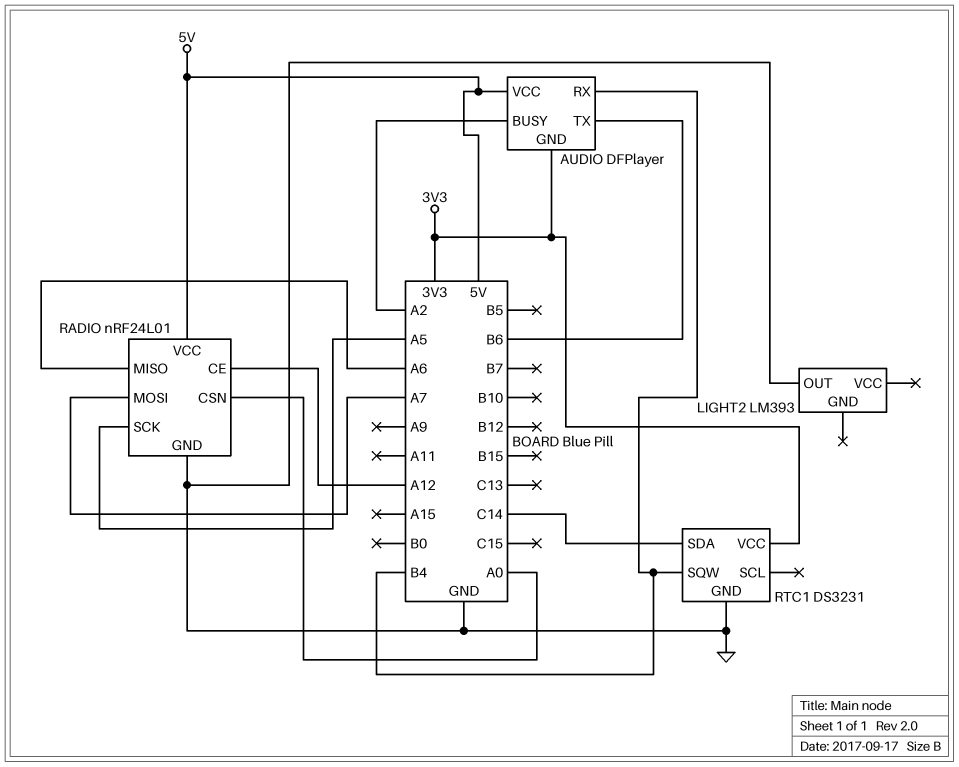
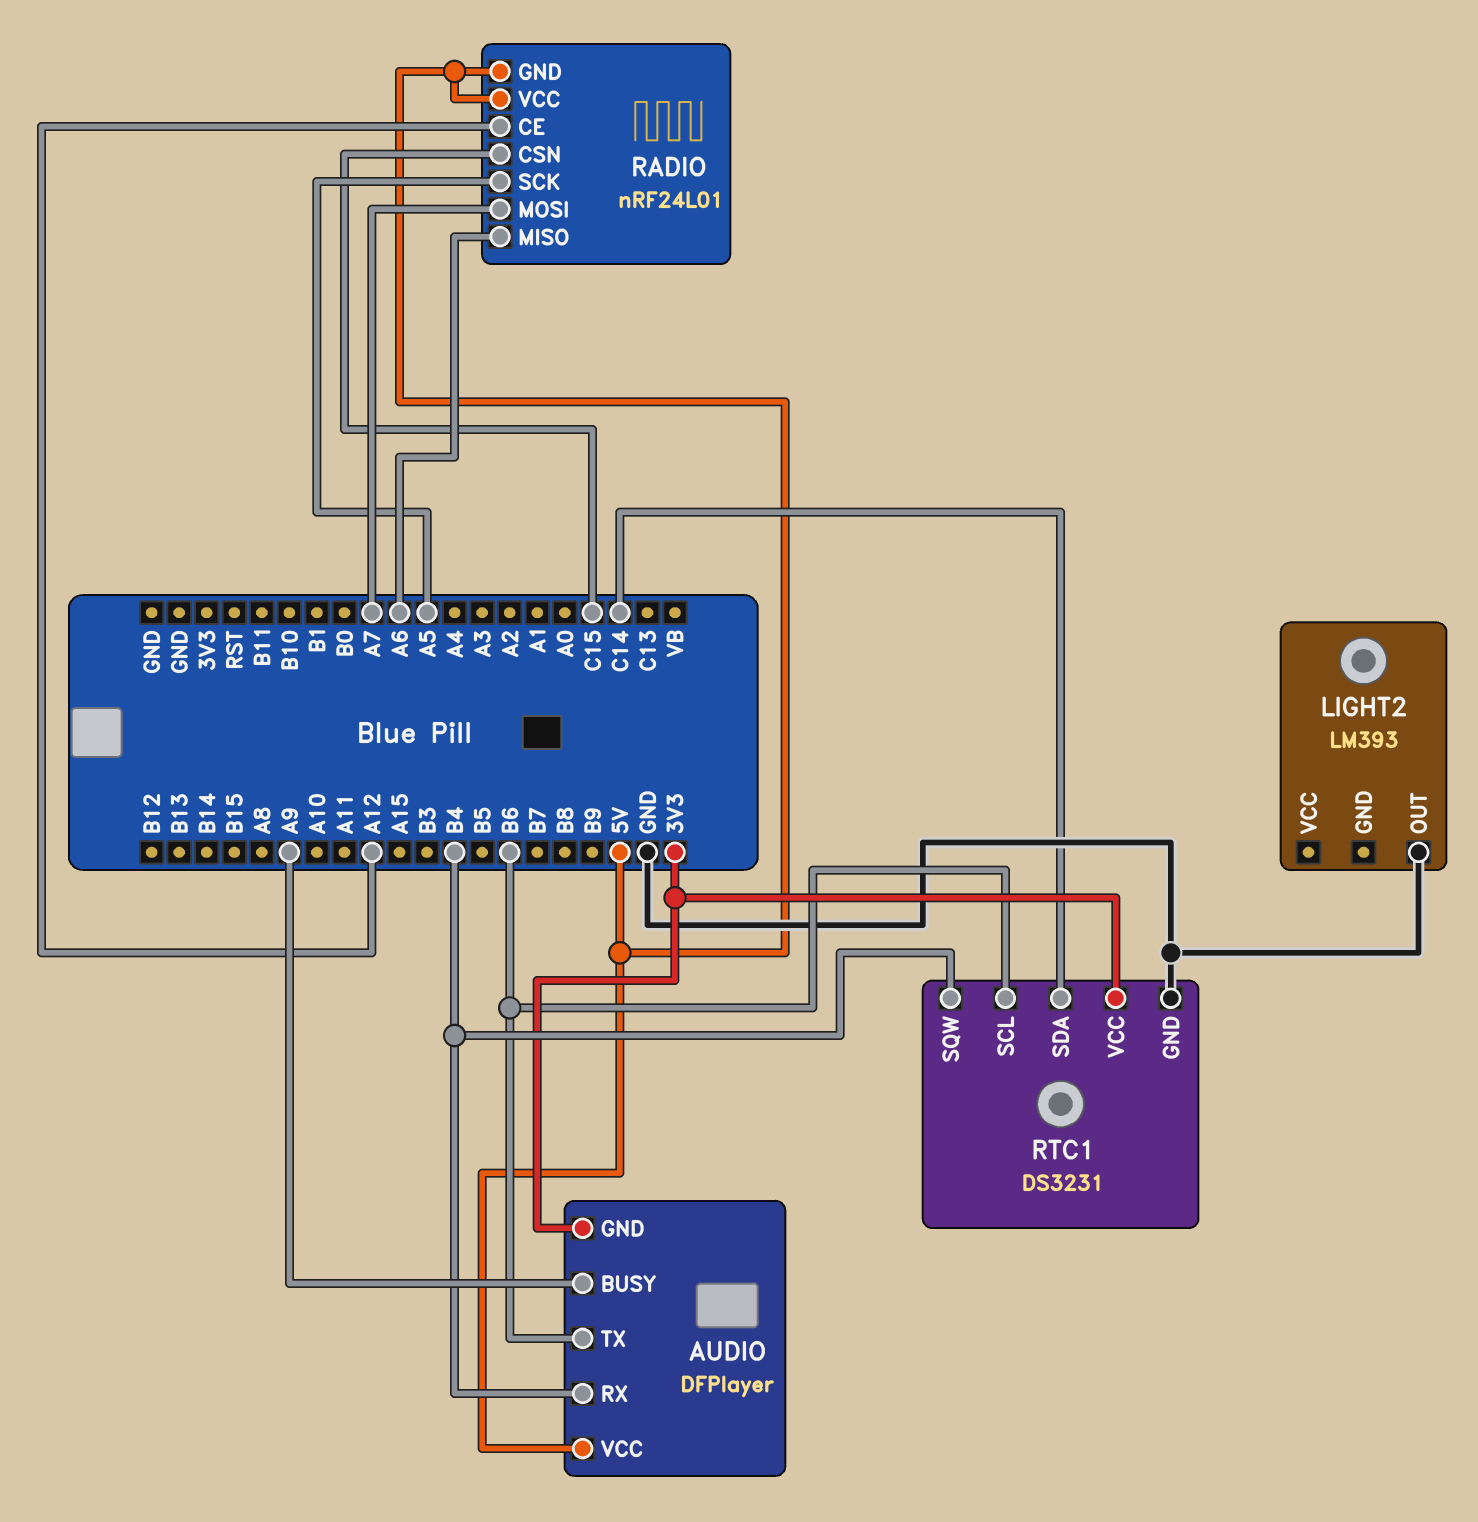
AUDIO pin BUSY: A2 -> A9
RADIO pin CSN: A0 -> C15
RADIO pin GND: GND -> 5V
RTC1 pin SCL: none -> B6

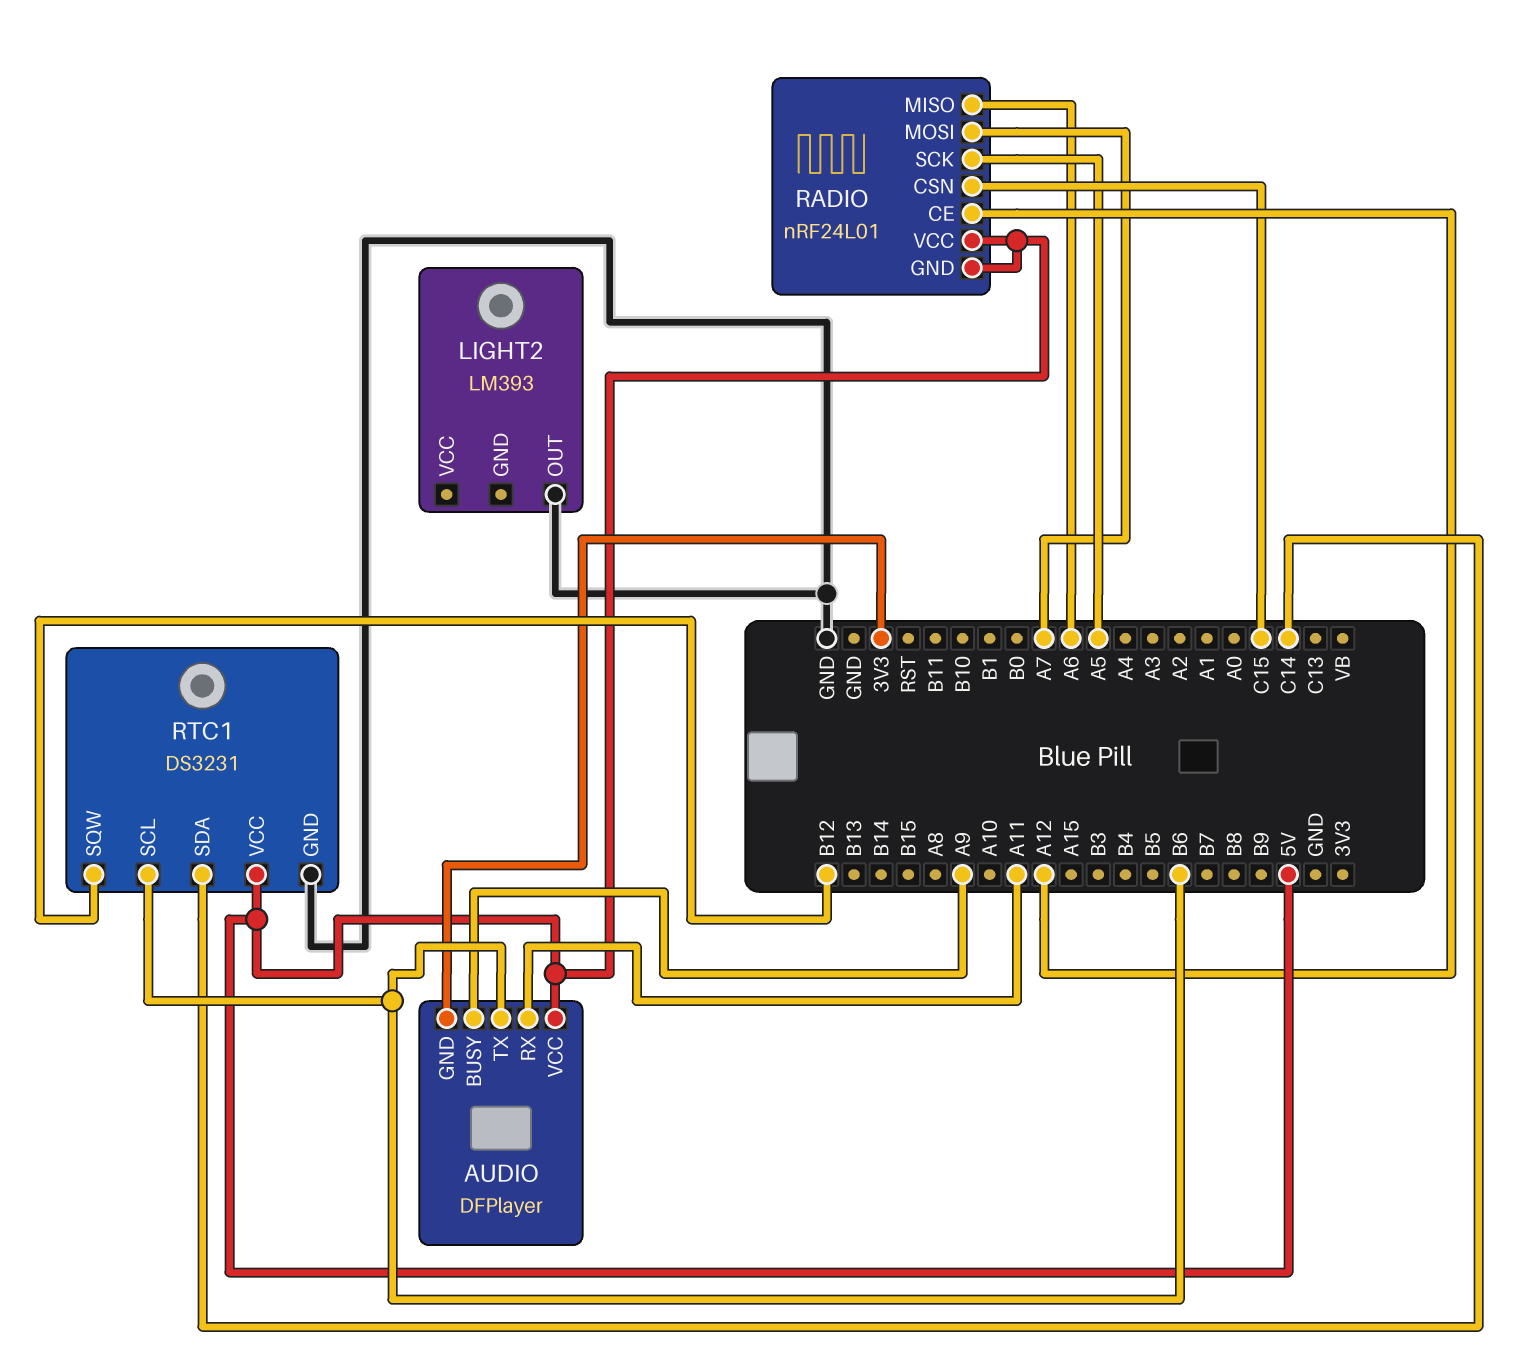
AUDIO pin RX: B4 -> A11
RTC1 pin SQW: B4 -> B12
RTC1 pin VCC: 3V3 -> 5V

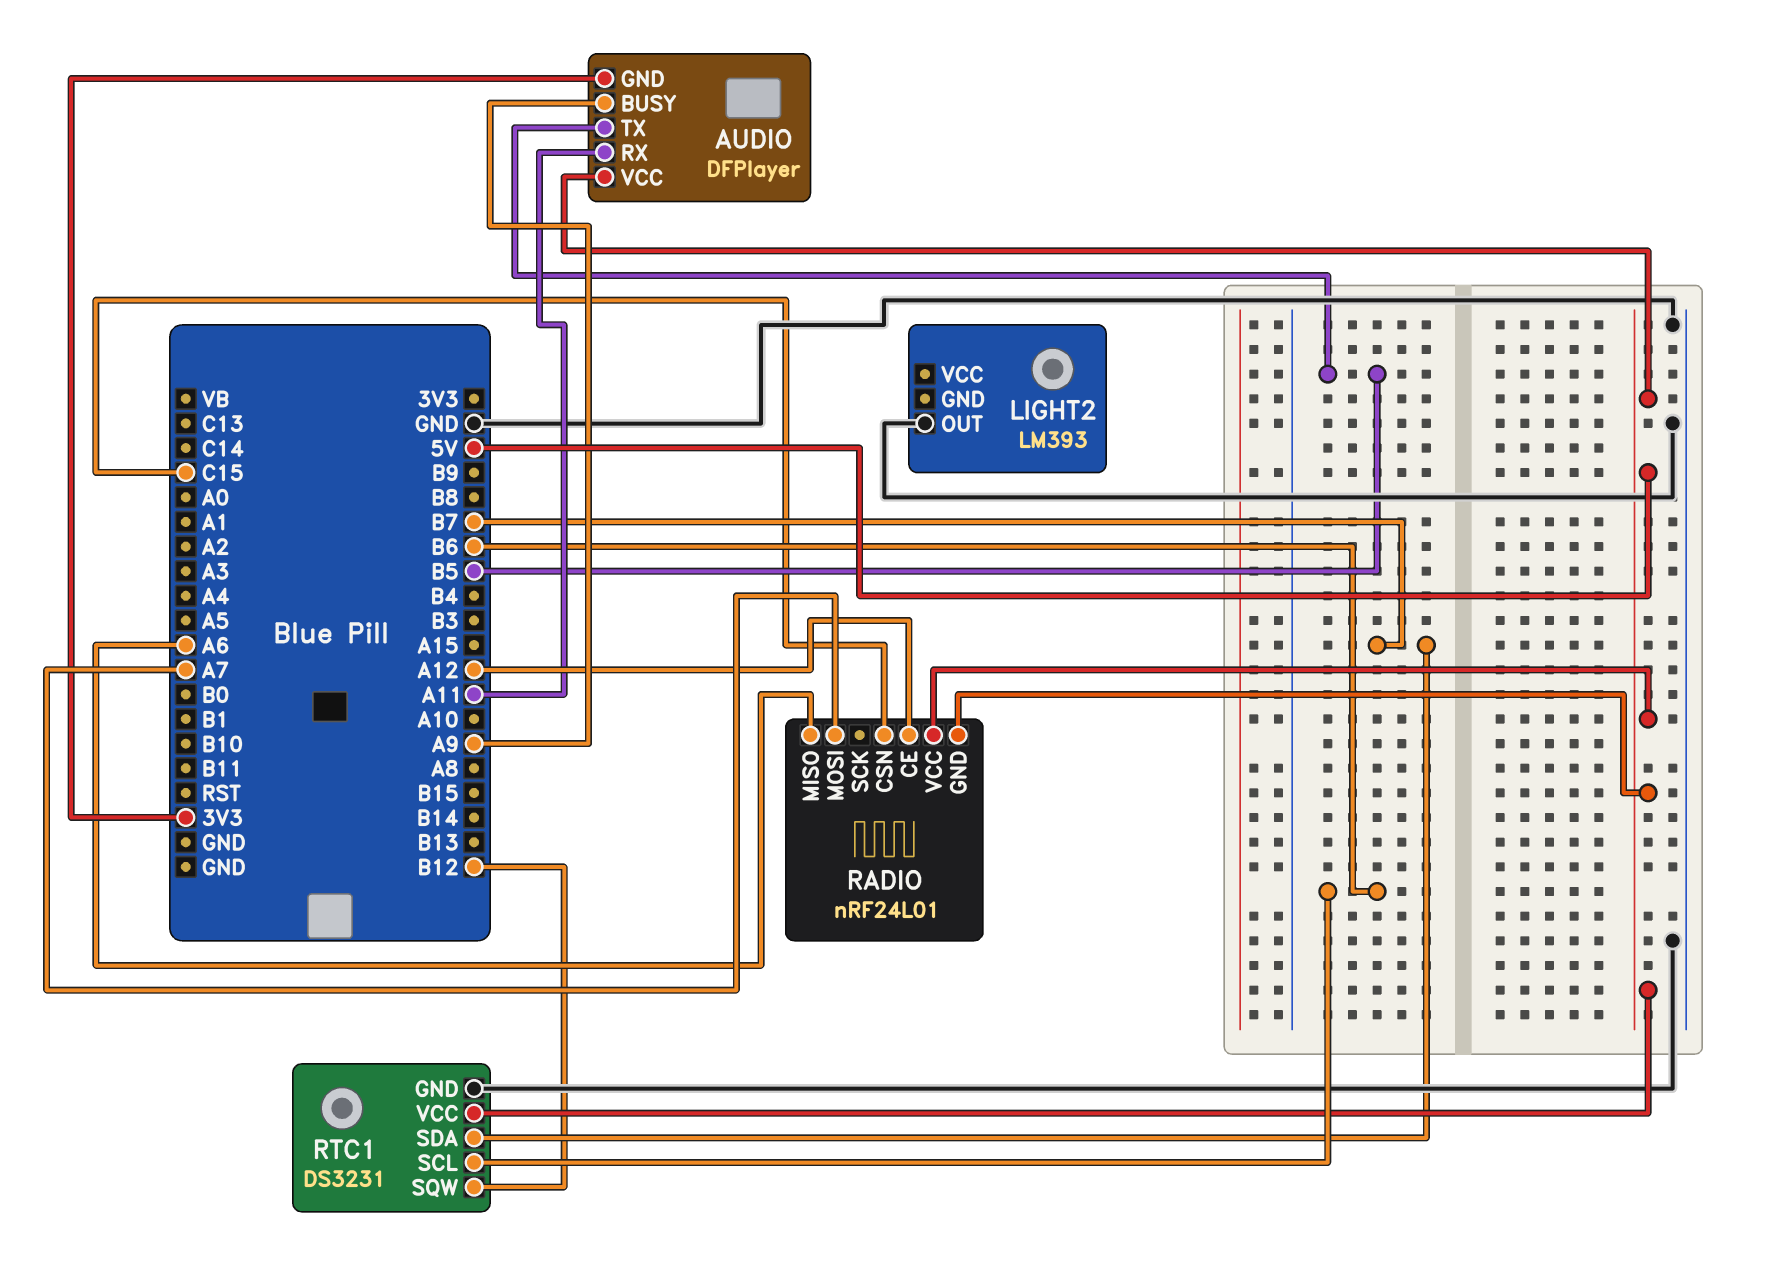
AUDIO pin TX: B6 -> B5
RADIO pin SCK: A5 -> none
RTC1 pin SDA: C14 -> B7

